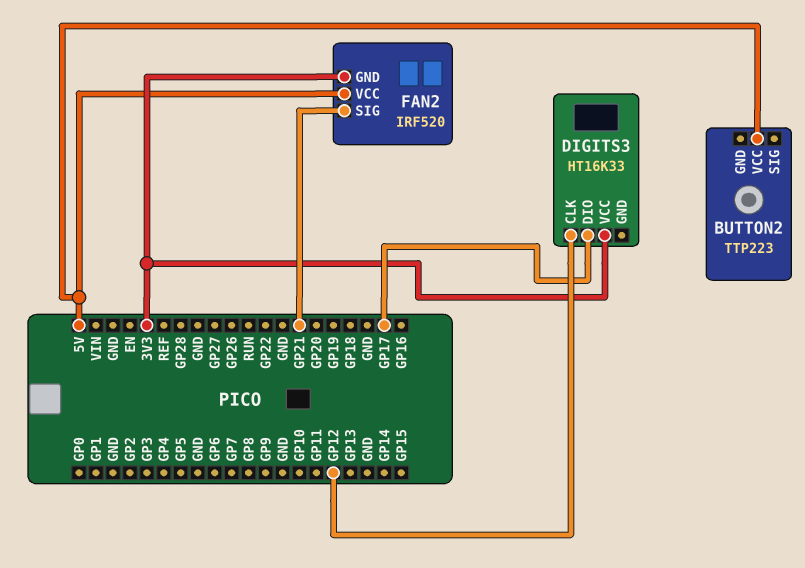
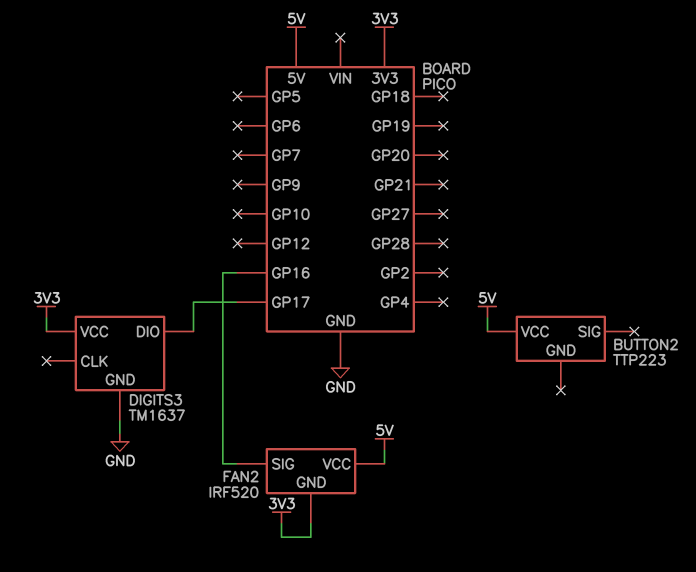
DIGITS3: HT16K33 -> TM1637
DIGITS3 pin CLK: GP12 -> none
DIGITS3 pin GND: none -> GND
FAN2 pin SIG: GP21 -> GP16

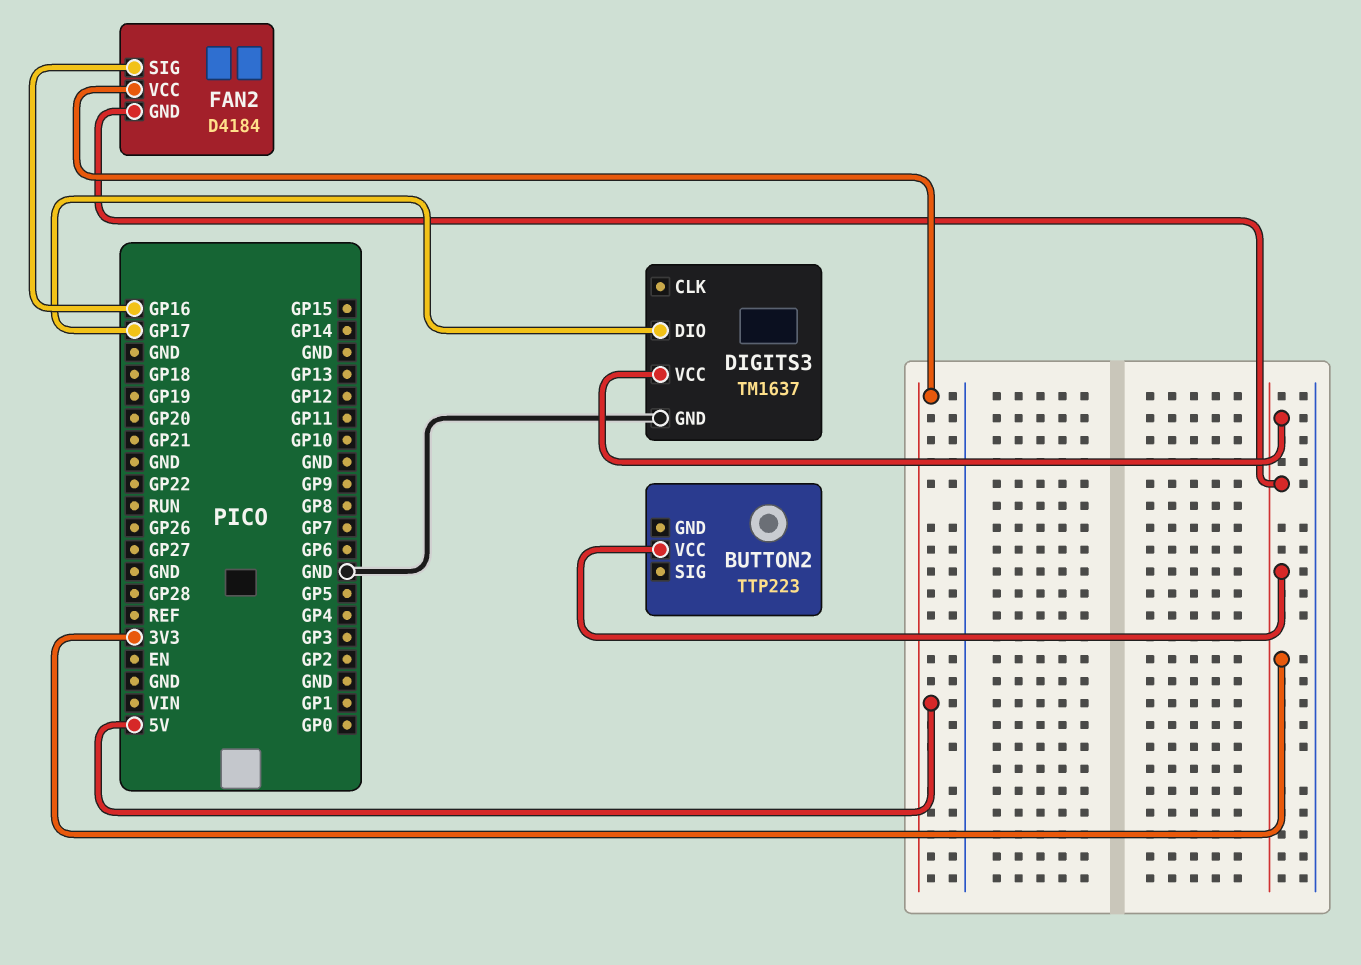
BUTTON2 pin VCC: 5V -> 3V3
FAN2: IRF520 -> D4184

